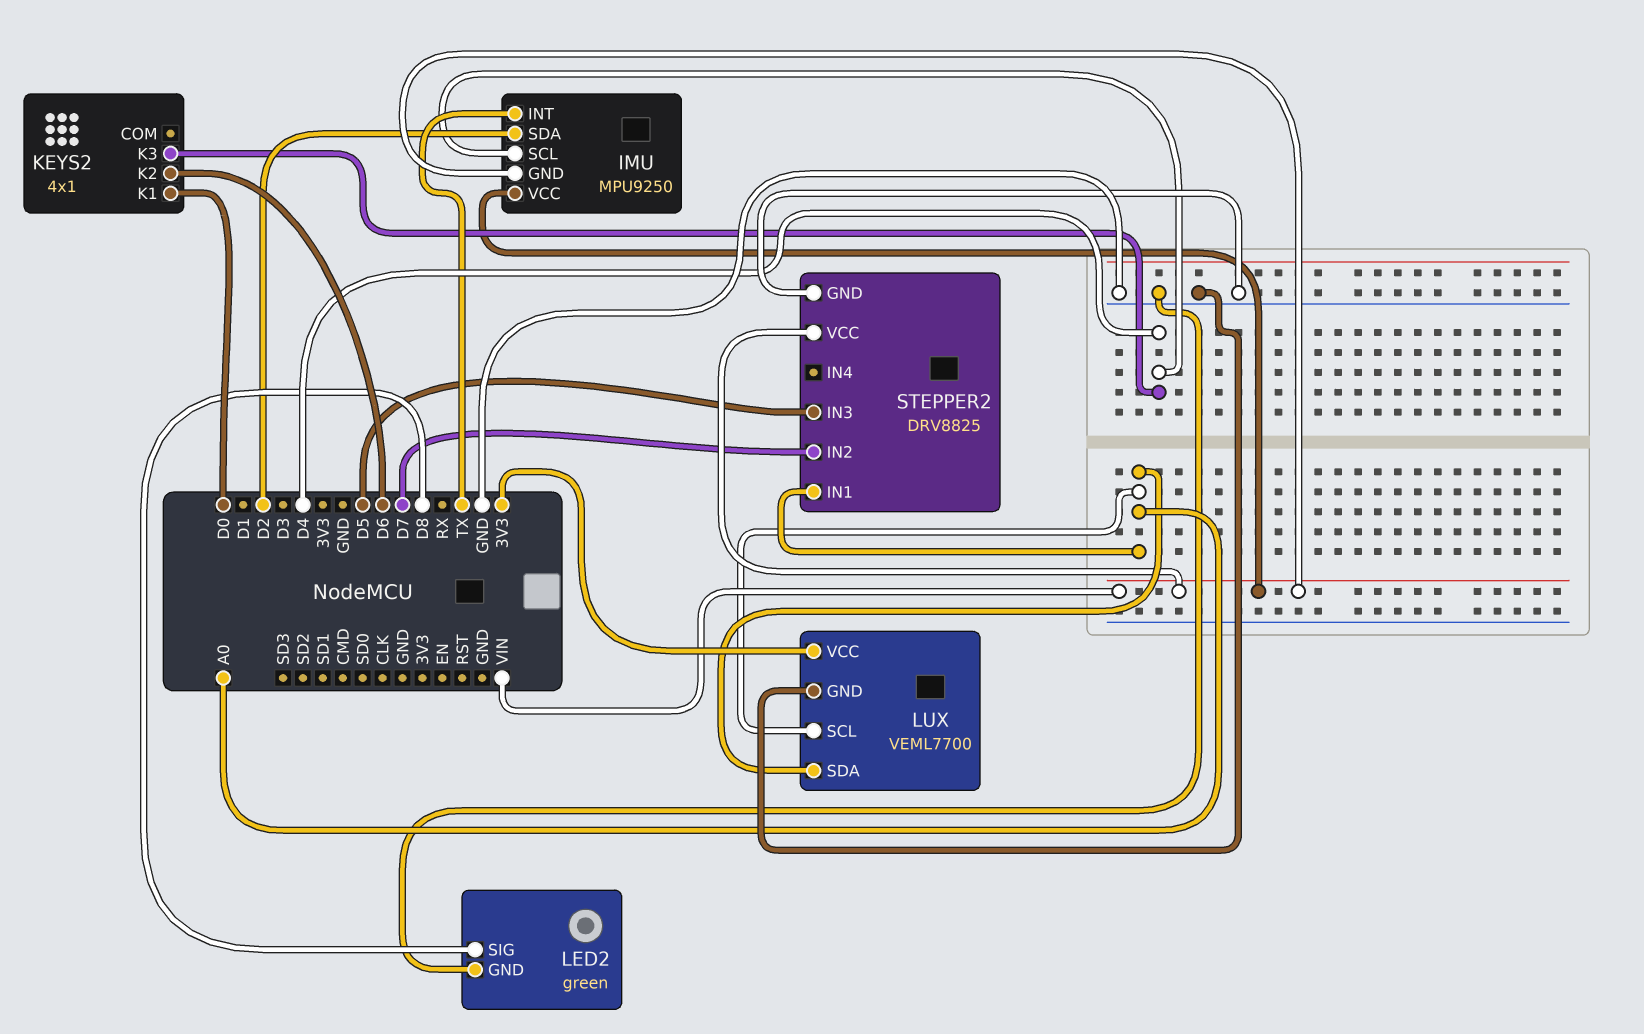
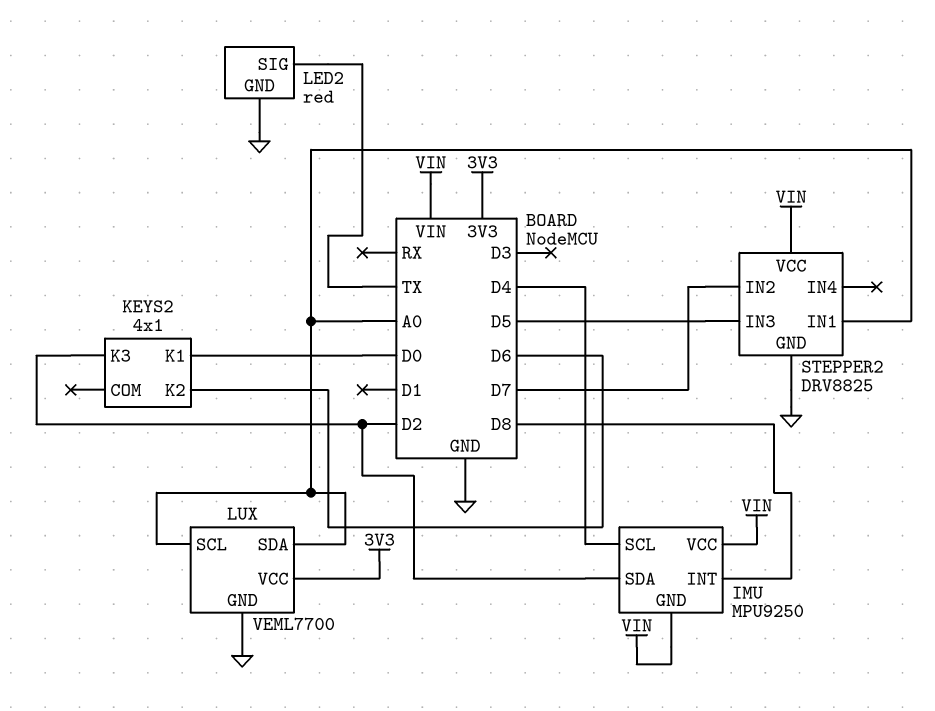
IMU pin INT: TX -> D8
KEYS2 pin K3: D4 -> D2
LED2: green -> red
LED2 pin SIG: D8 -> TX

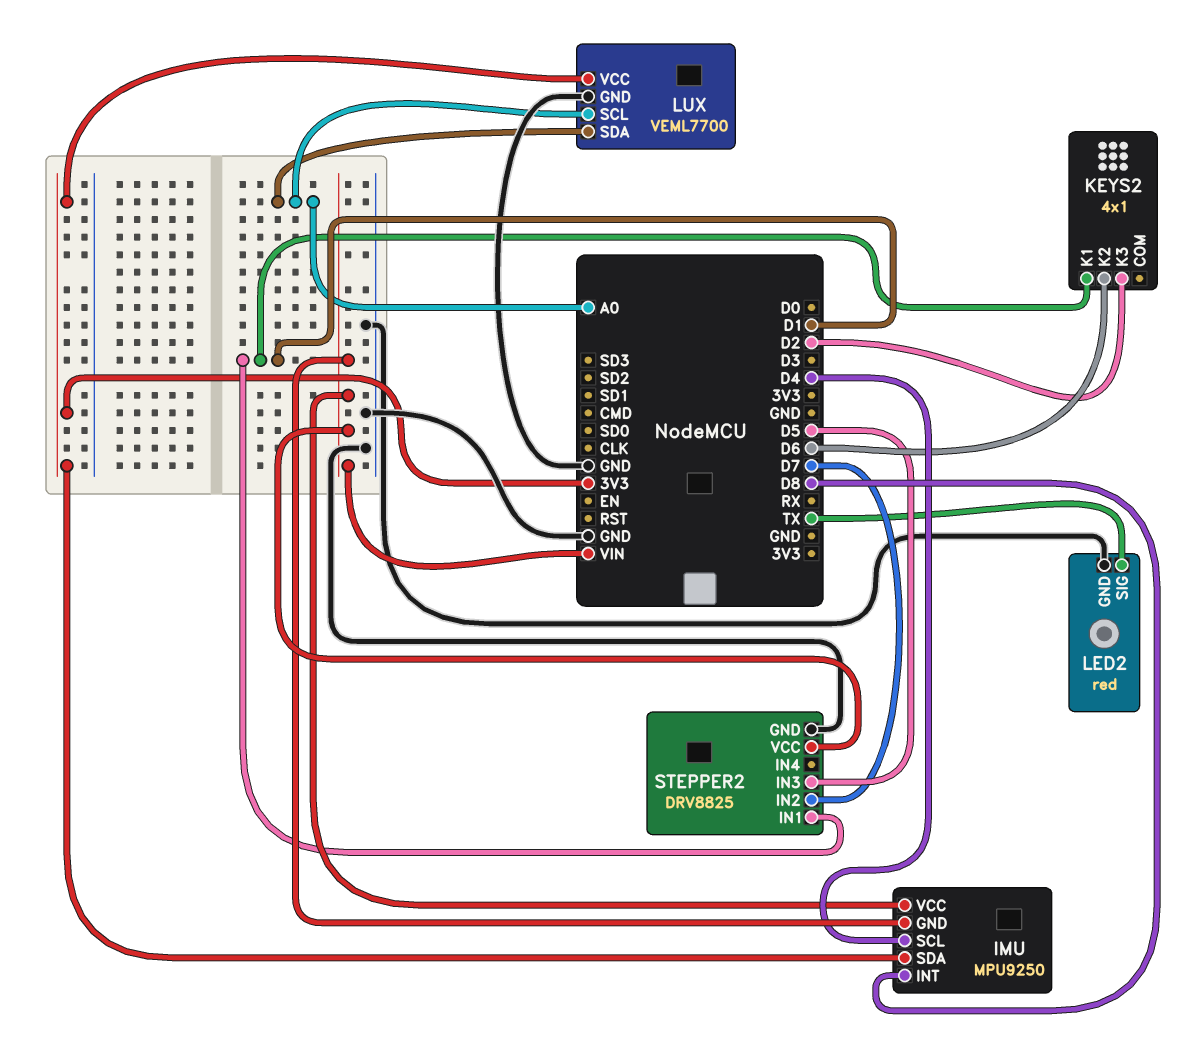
IMU pin SDA: D2 -> 3V3
KEYS2 pin K1: D0 -> D1
STEPPER2 pin IN1: A0 -> D1

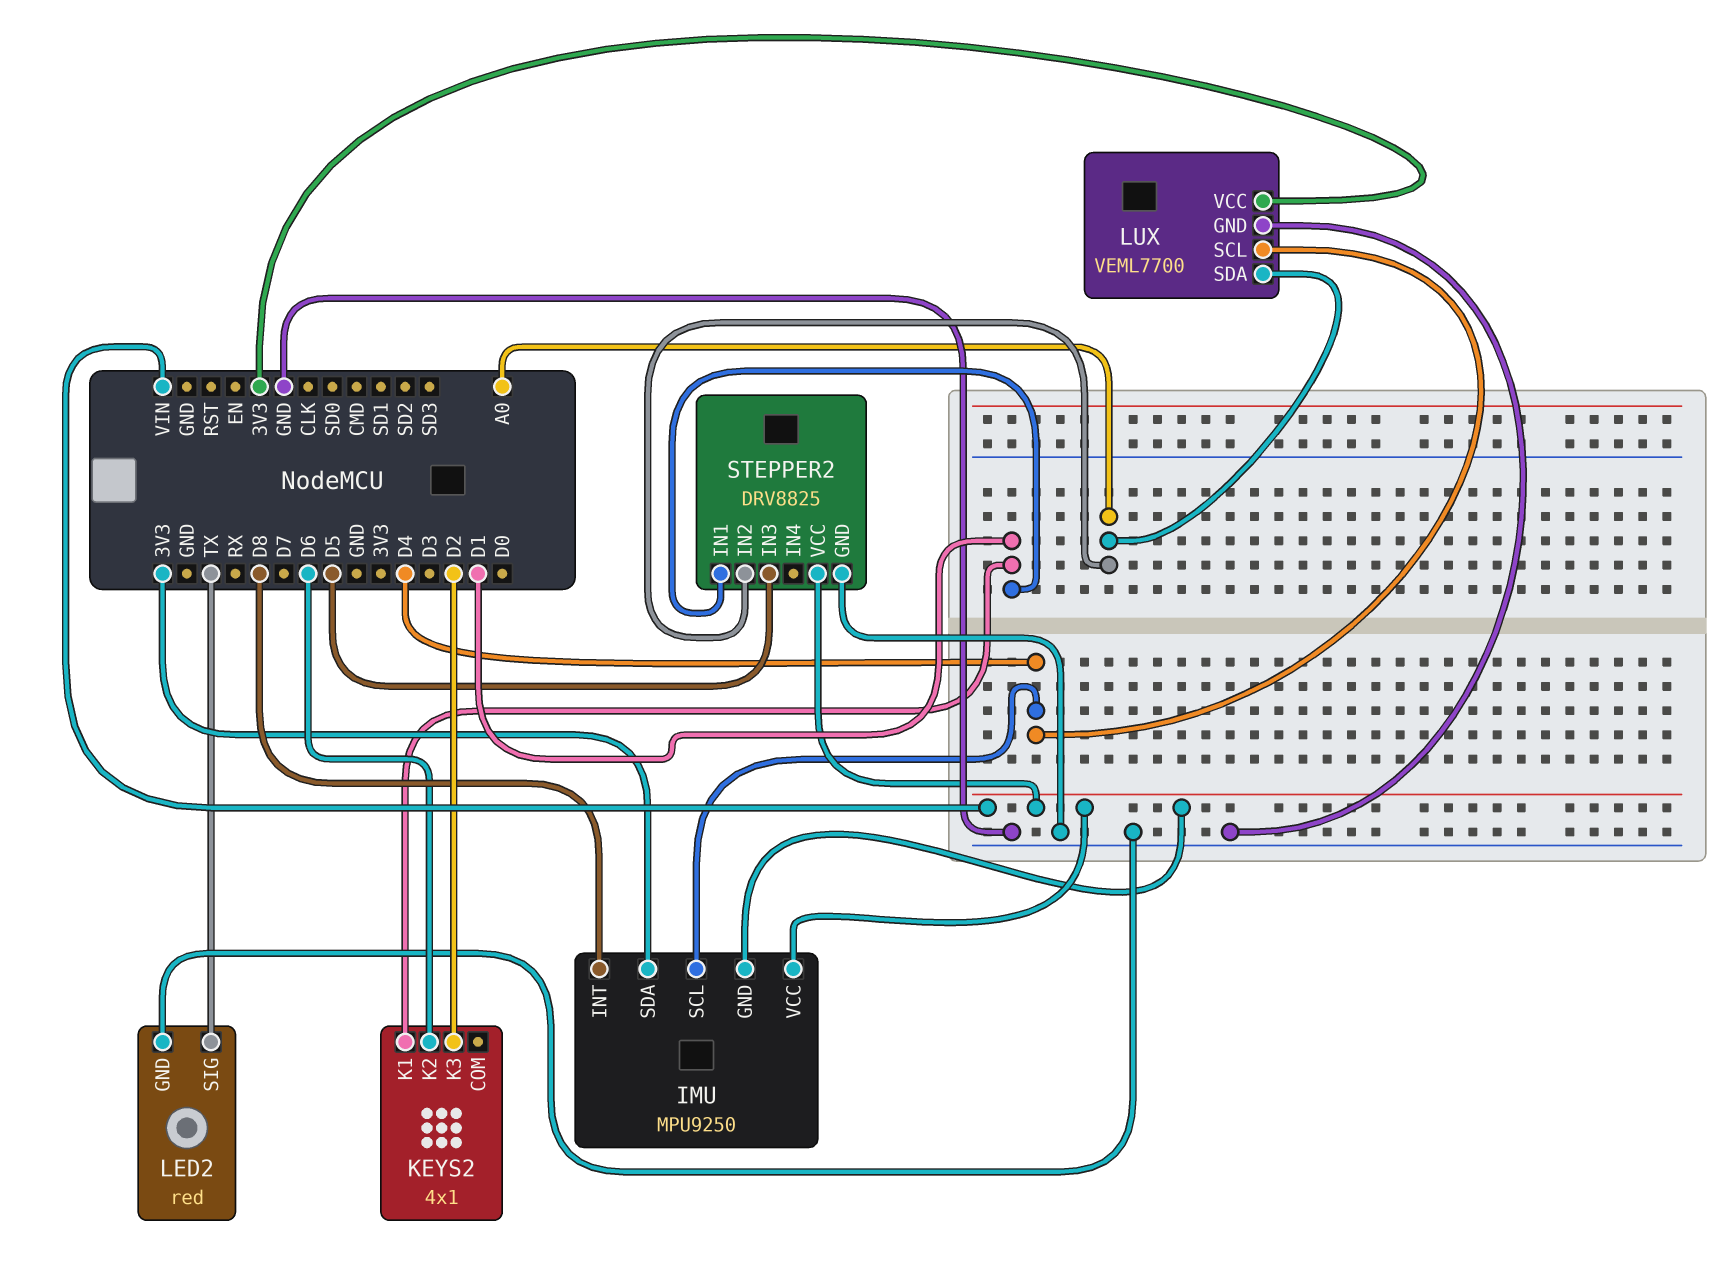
LUX pin SCL: A0 -> D4
STEPPER2 pin IN2: D7 -> A0

